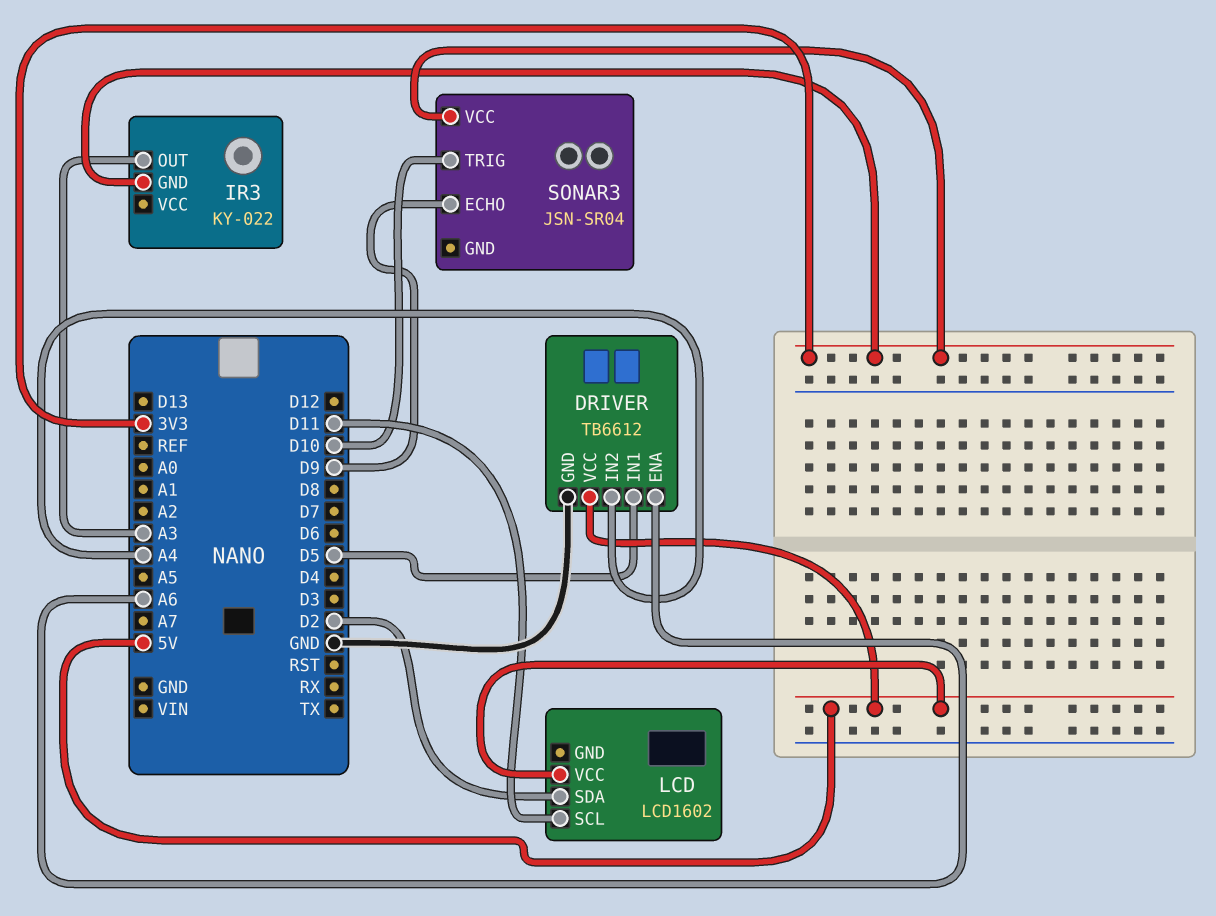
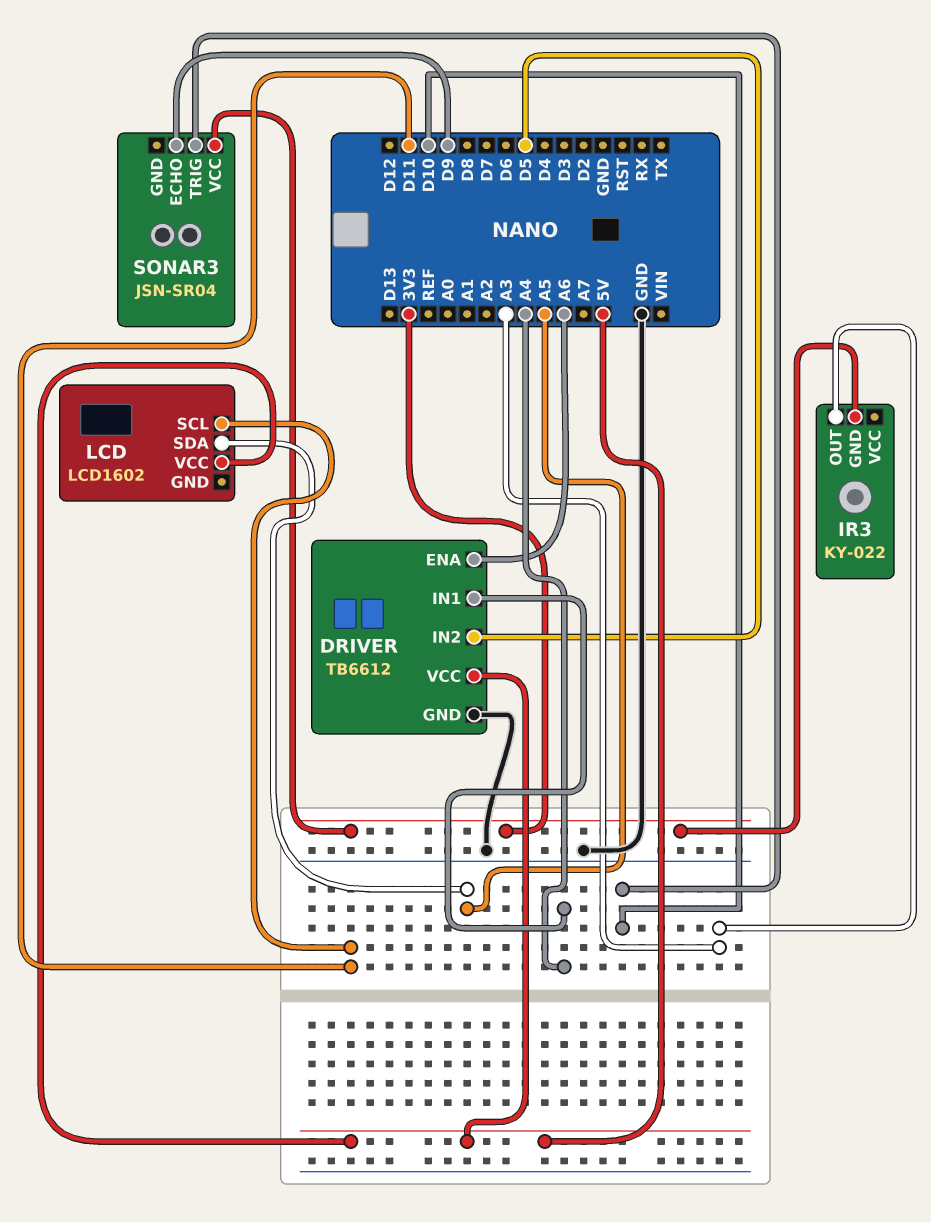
DRIVER pin IN1: D5 -> A4
DRIVER pin IN2: A4 -> D5
LCD pin SDA: D2 -> A5

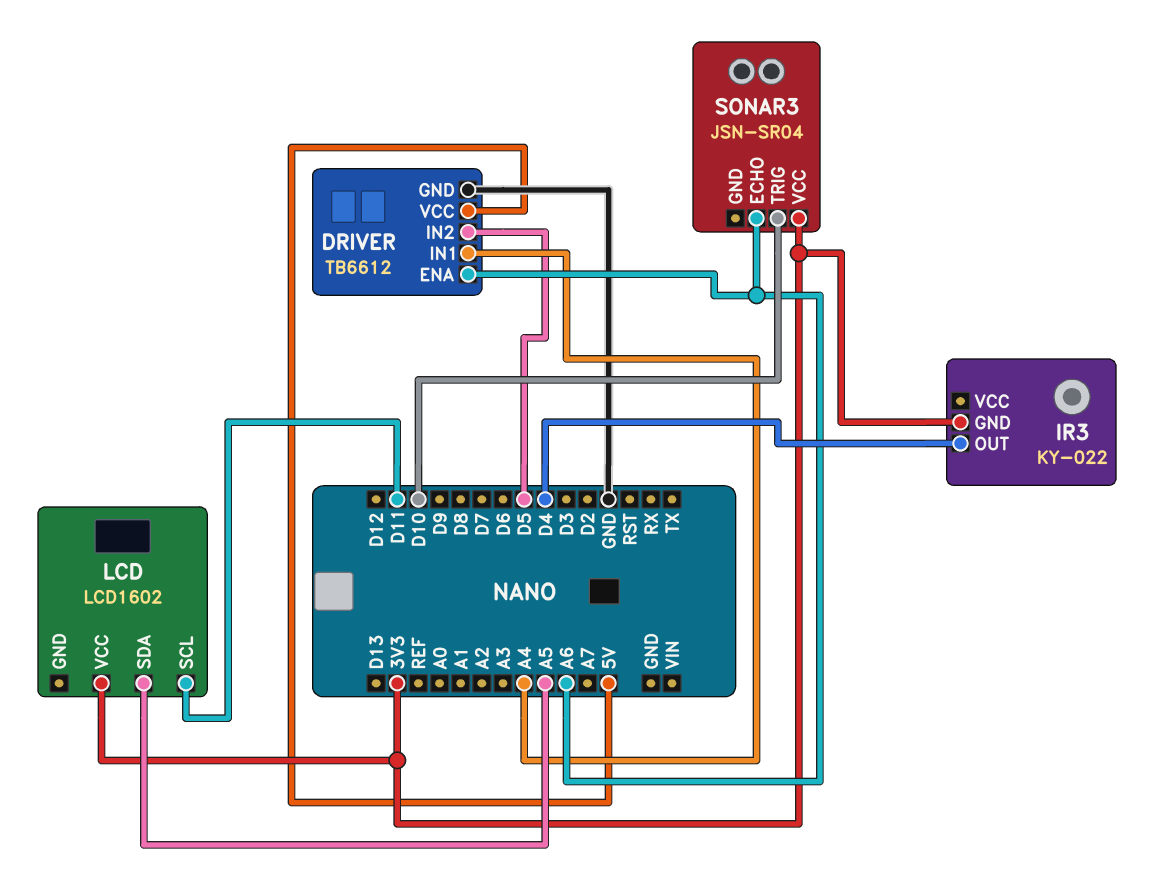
IR3 pin OUT: A3 -> D4
LCD pin VCC: 5V -> 3V3
SONAR3 pin ECHO: D9 -> A6

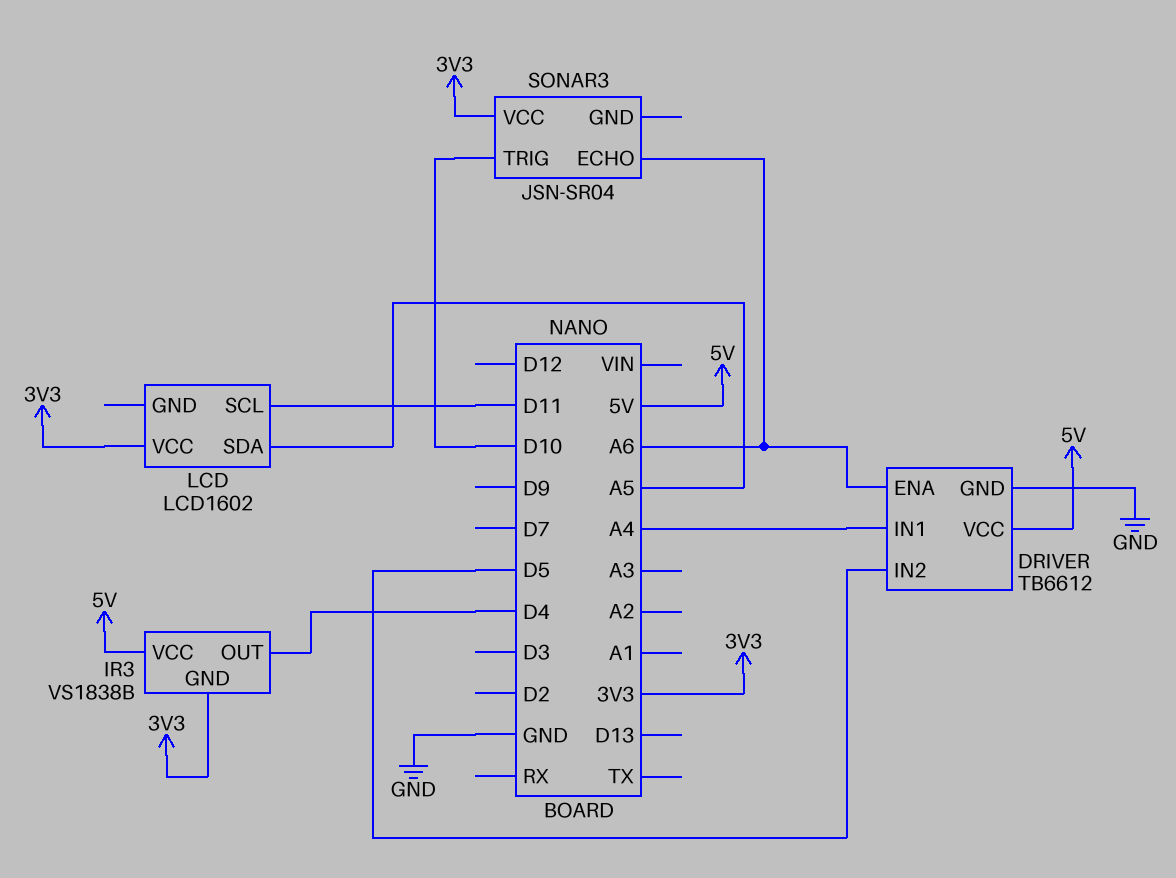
IR3: KY-022 -> VS1838B
IR3 pin VCC: none -> 5V

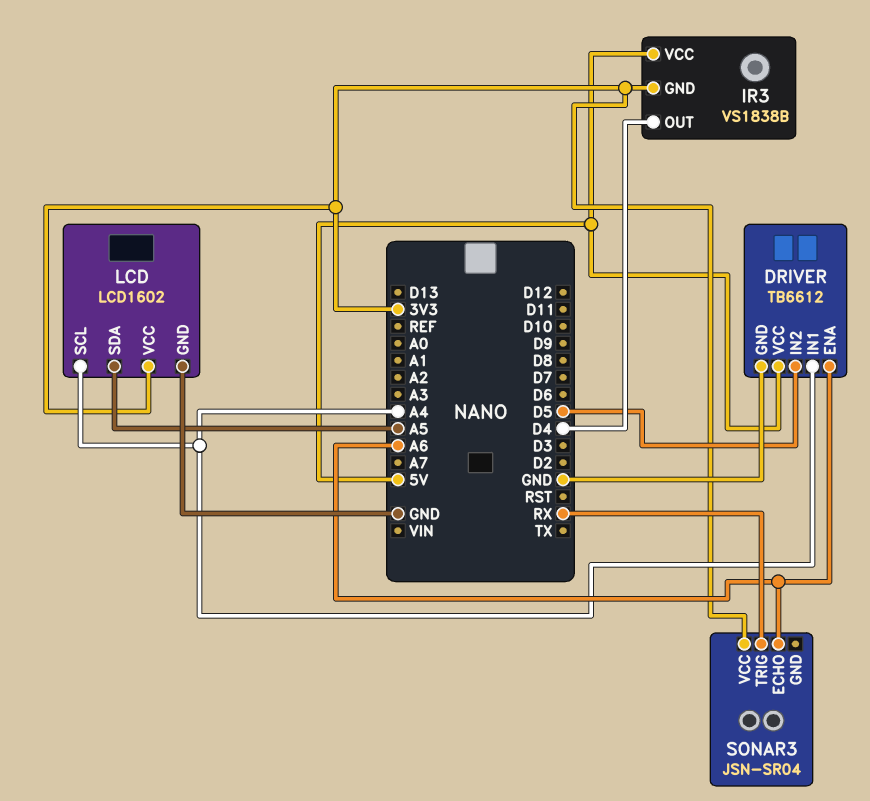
LCD pin GND: none -> GND
LCD pin SCL: D11 -> A4
SONAR3 pin TRIG: D10 -> RX

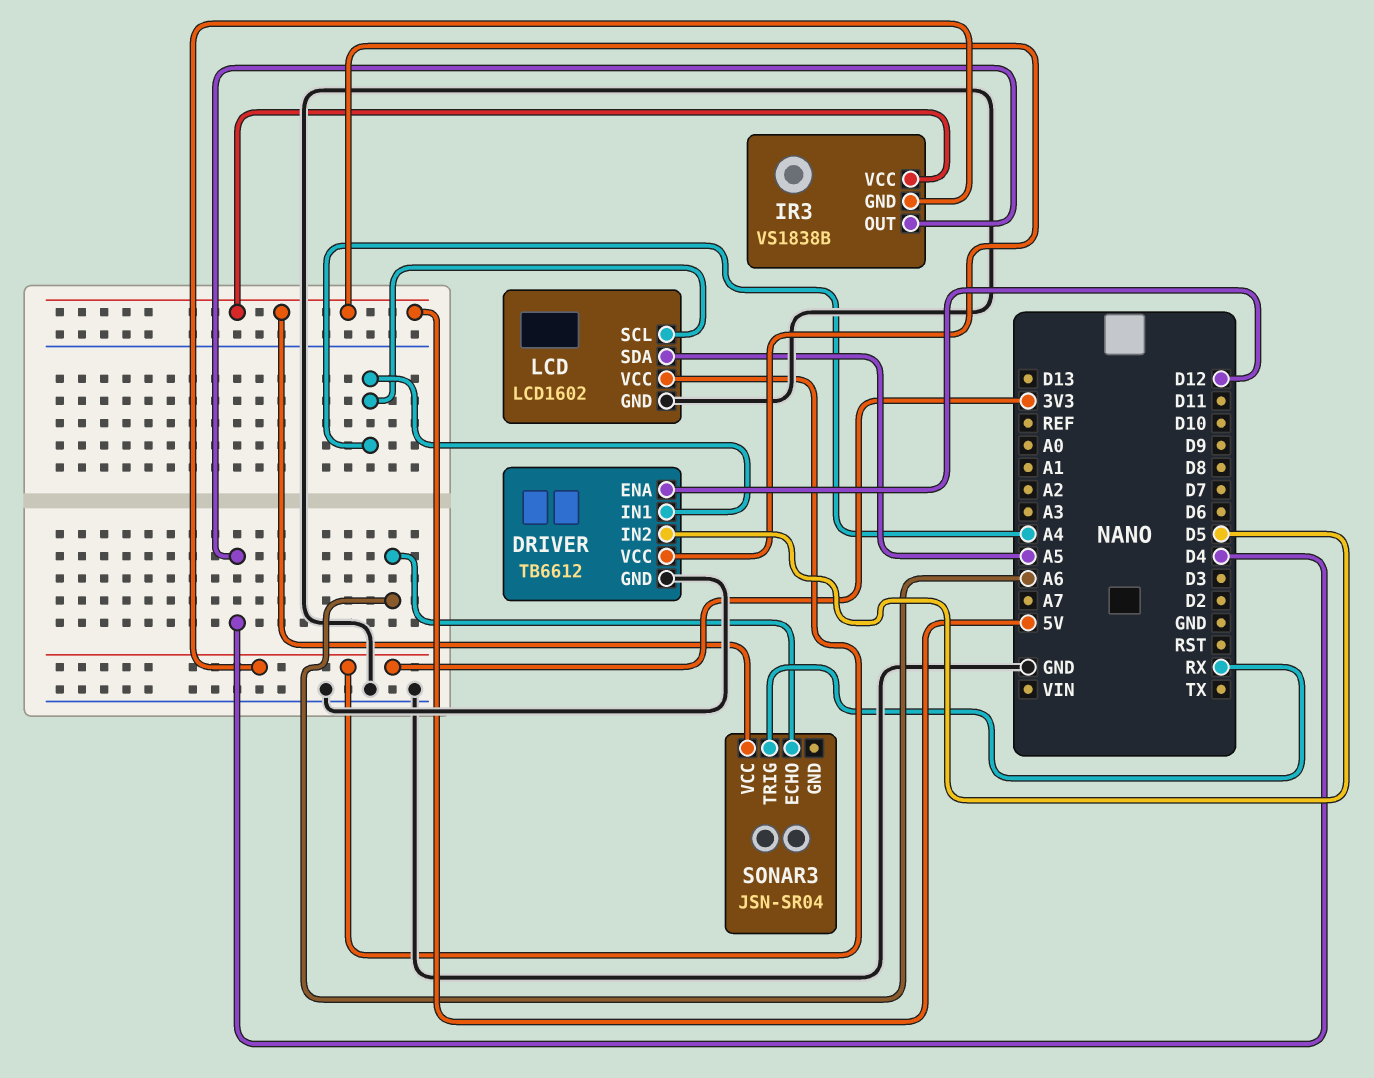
DRIVER pin ENA: A6 -> D12
SONAR3 pin VCC: 3V3 -> 5V

